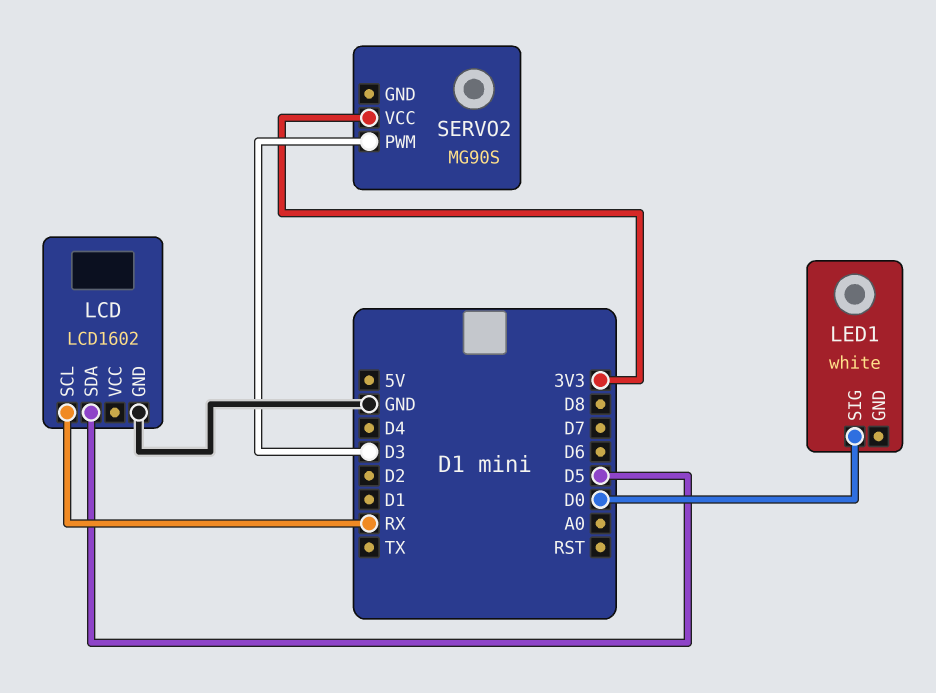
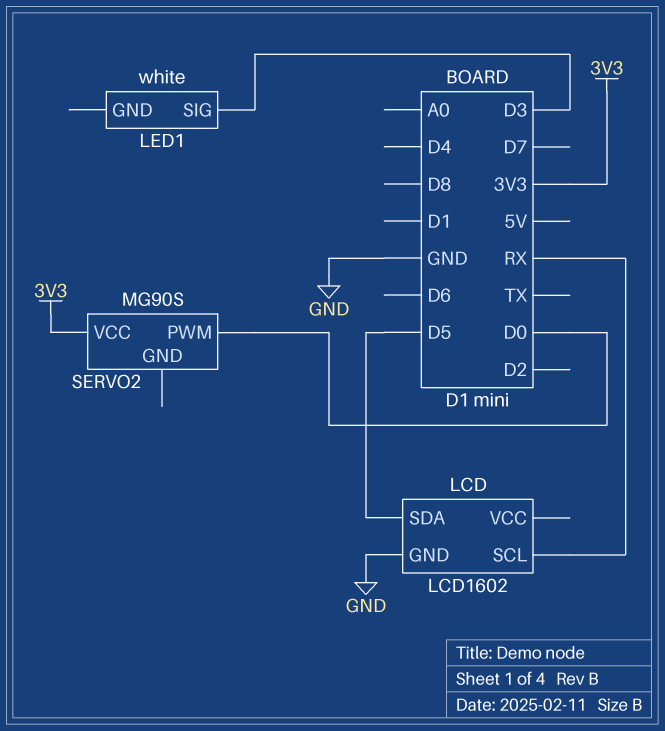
LED1 pin SIG: D0 -> D3
SERVO2 pin PWM: D3 -> D0

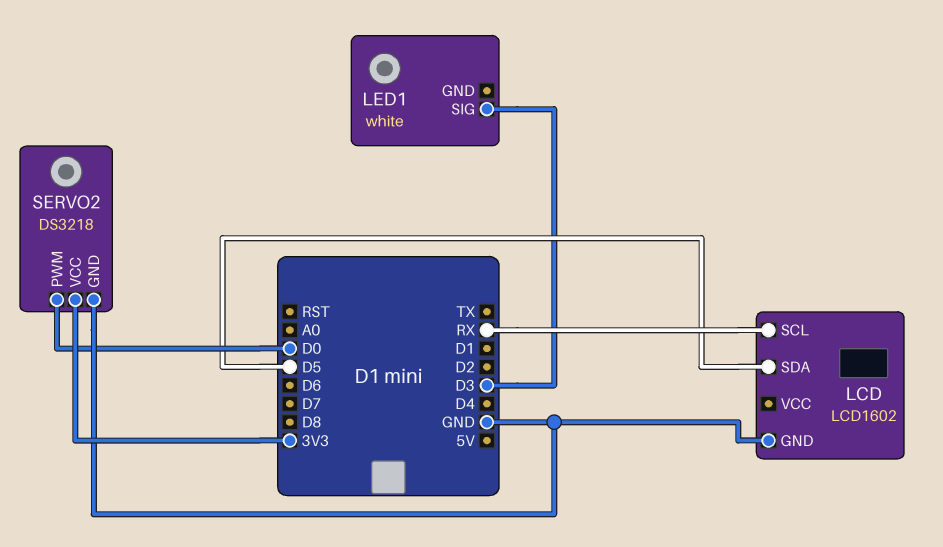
SERVO2: MG90S -> DS3218
SERVO2 pin GND: none -> GND

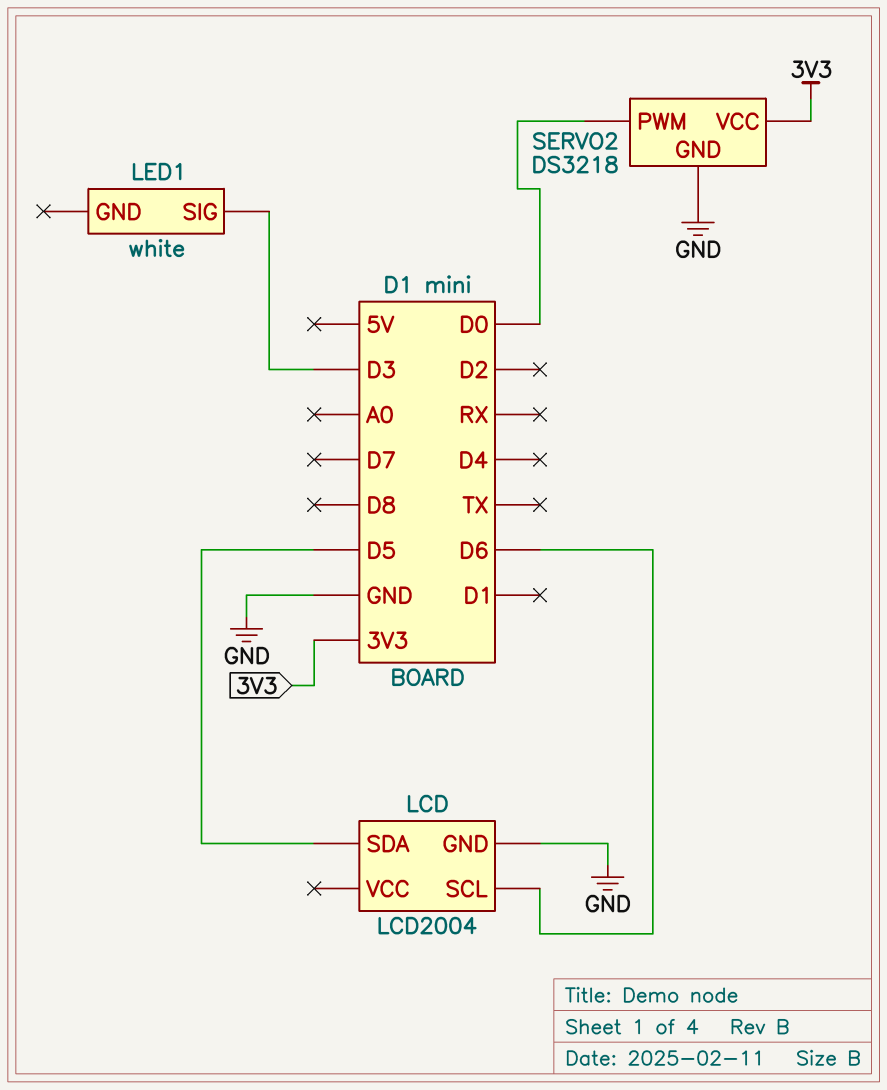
LCD: LCD1602 -> LCD2004
LCD pin SCL: RX -> D6

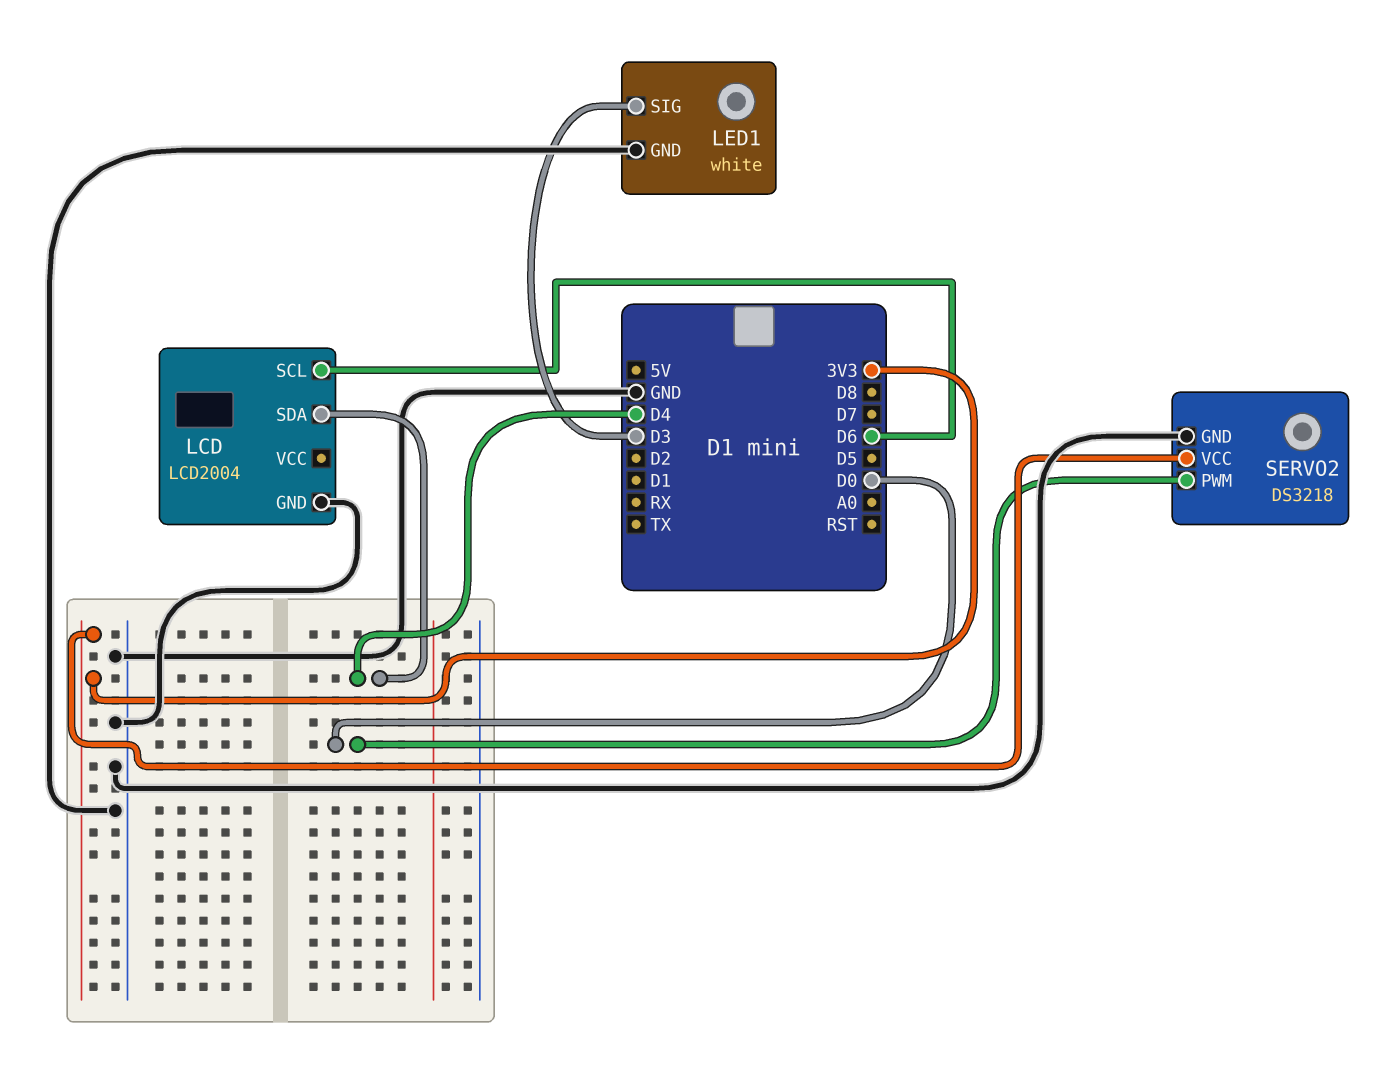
LCD pin SDA: D5 -> D4
LED1 pin GND: none -> GND

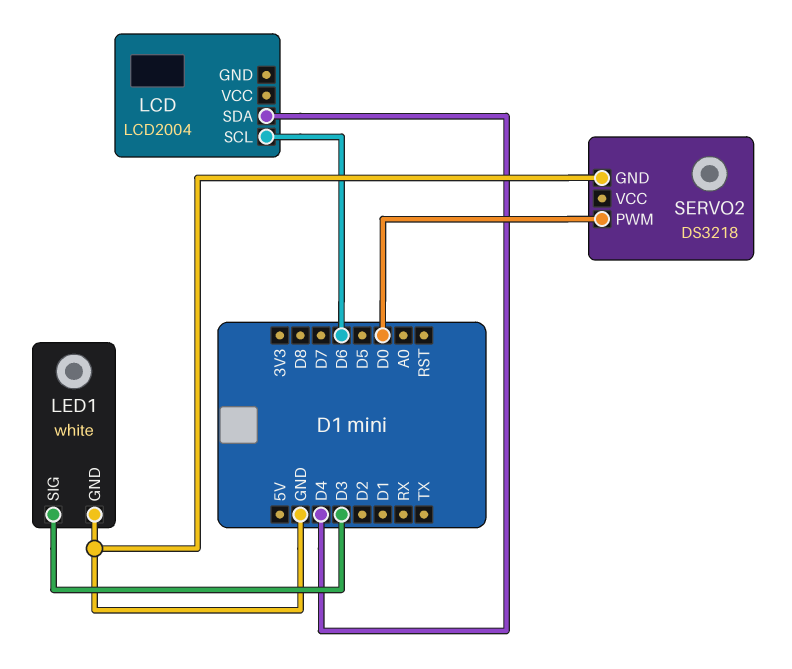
LCD pin GND: GND -> none
SERVO2 pin VCC: 3V3 -> none

